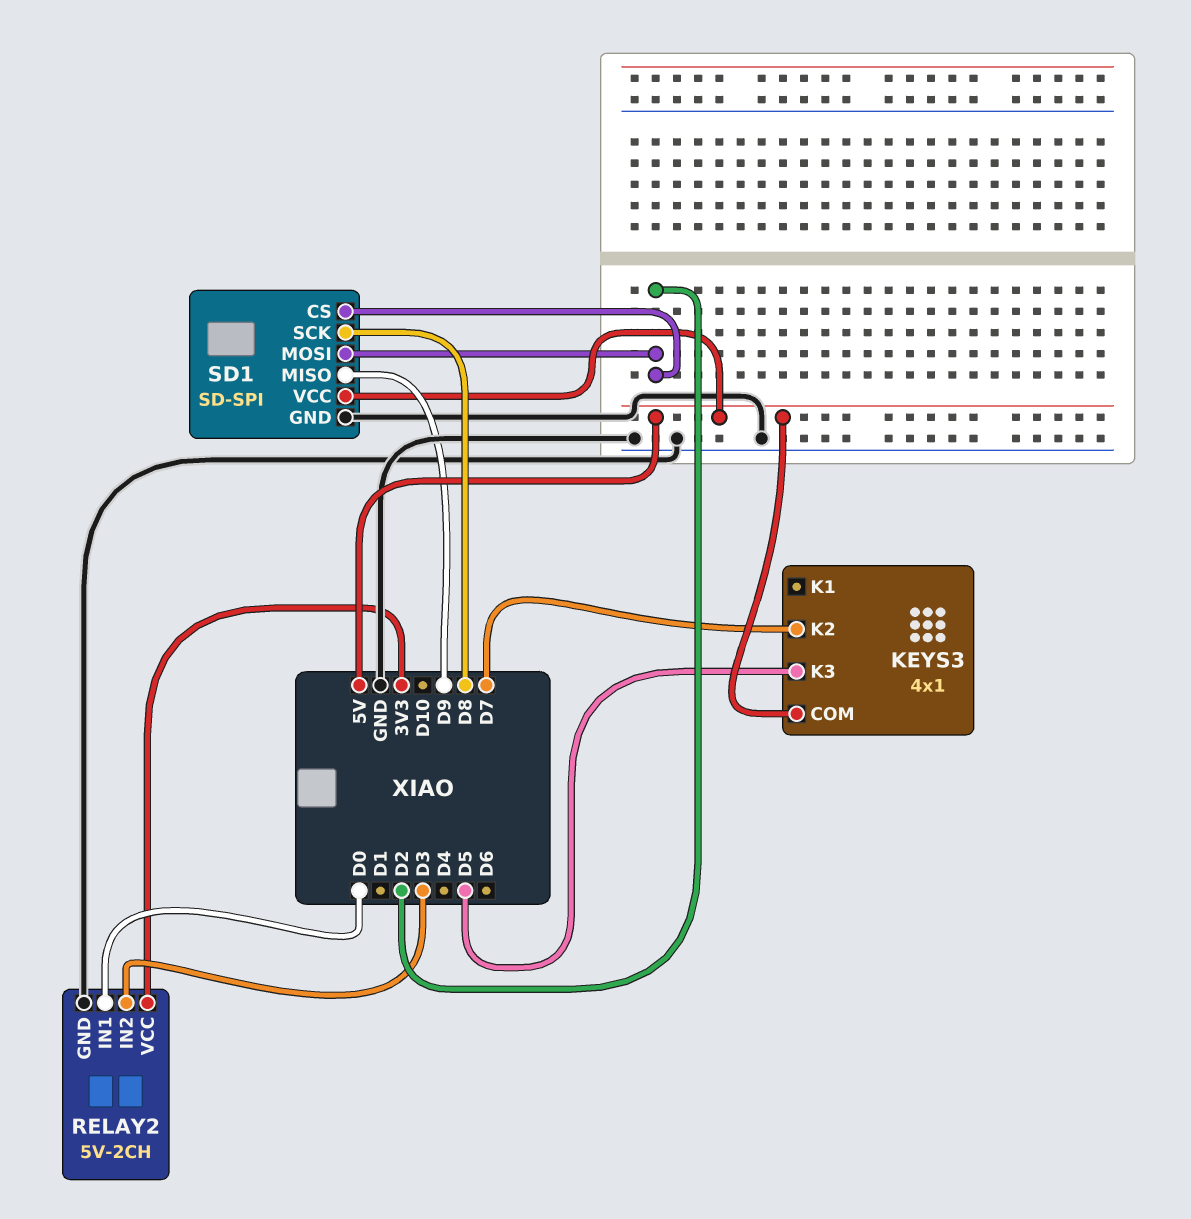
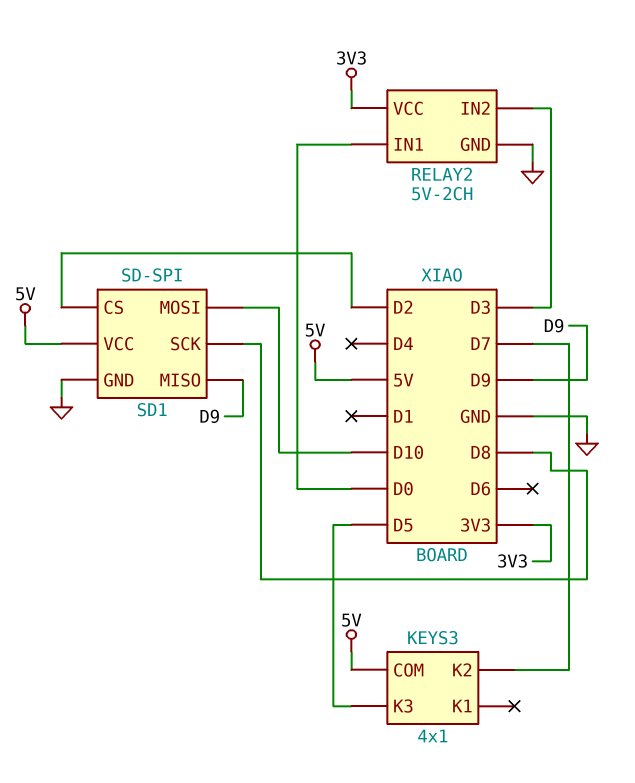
SD1 pin MOSI: D2 -> D10

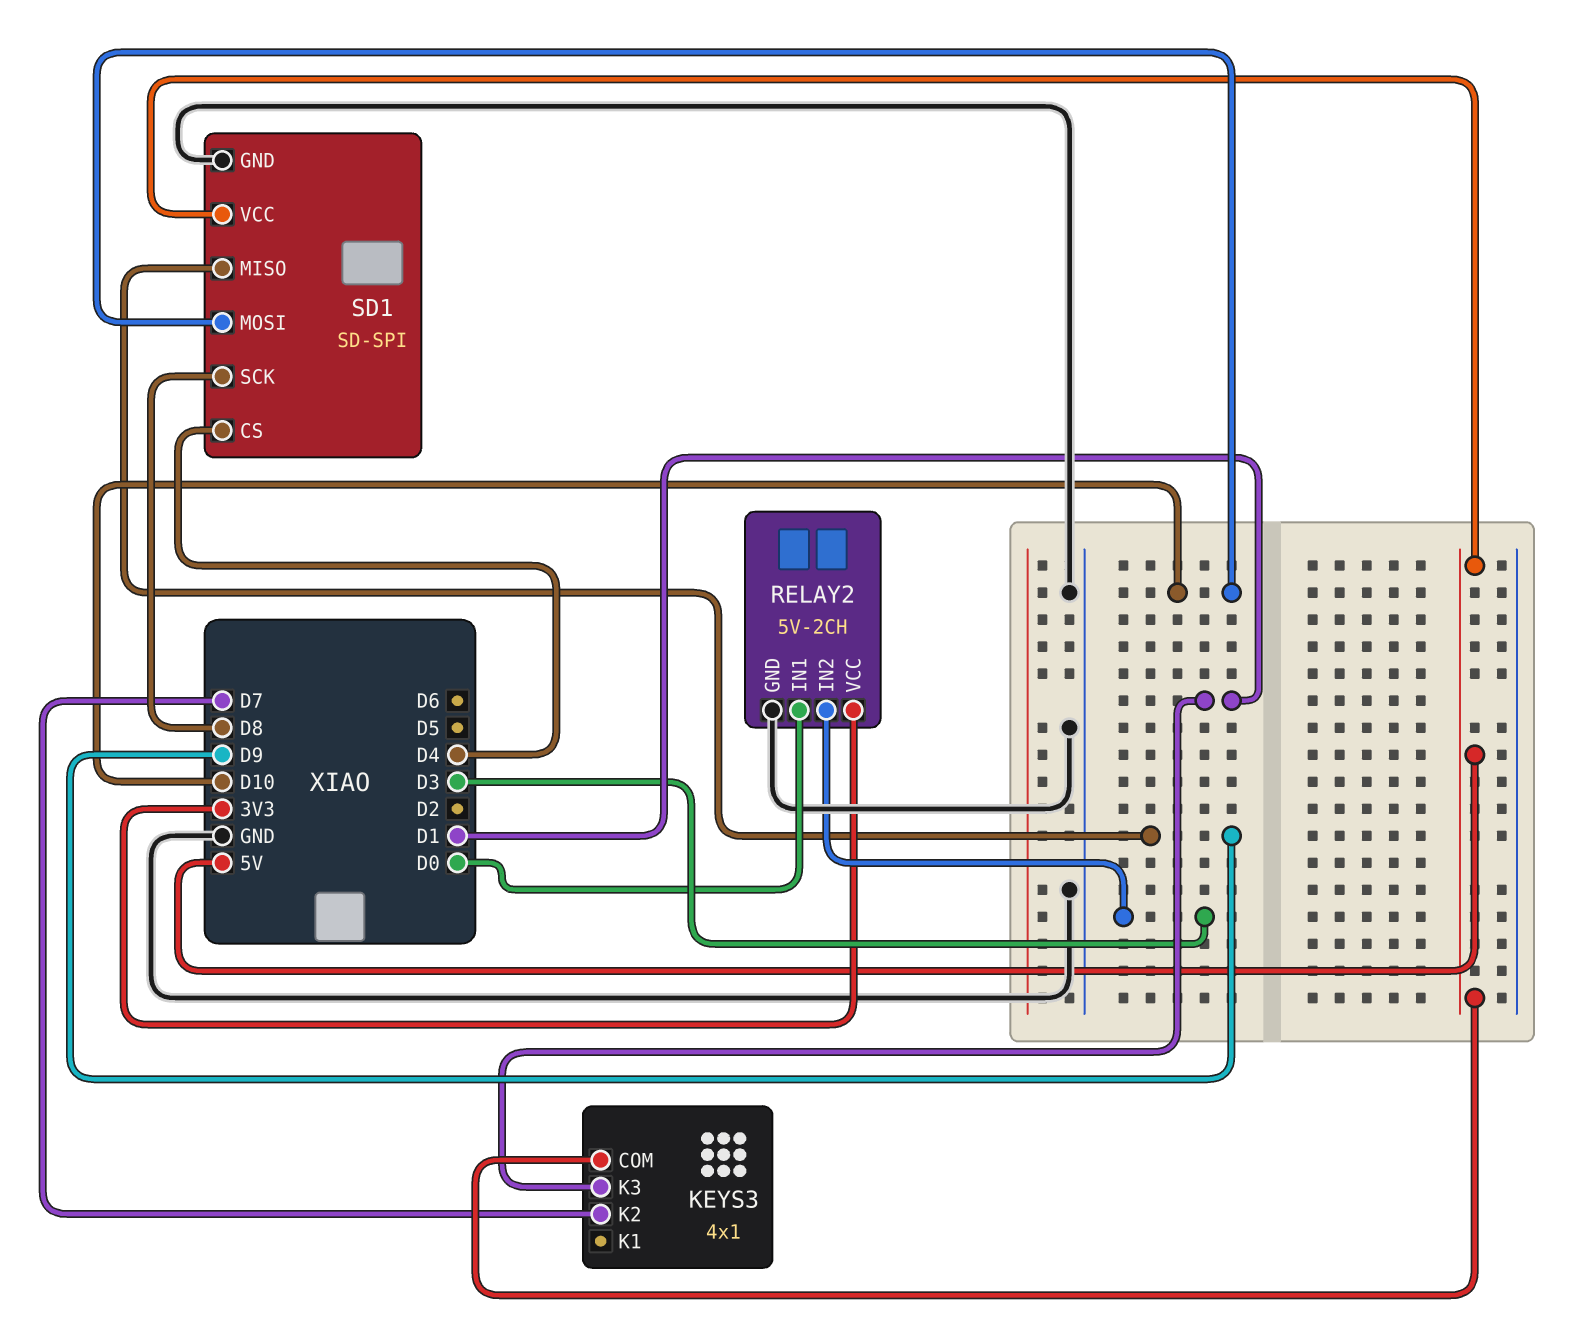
KEYS3 pin K3: D5 -> D1
SD1 pin CS: D2 -> D4

